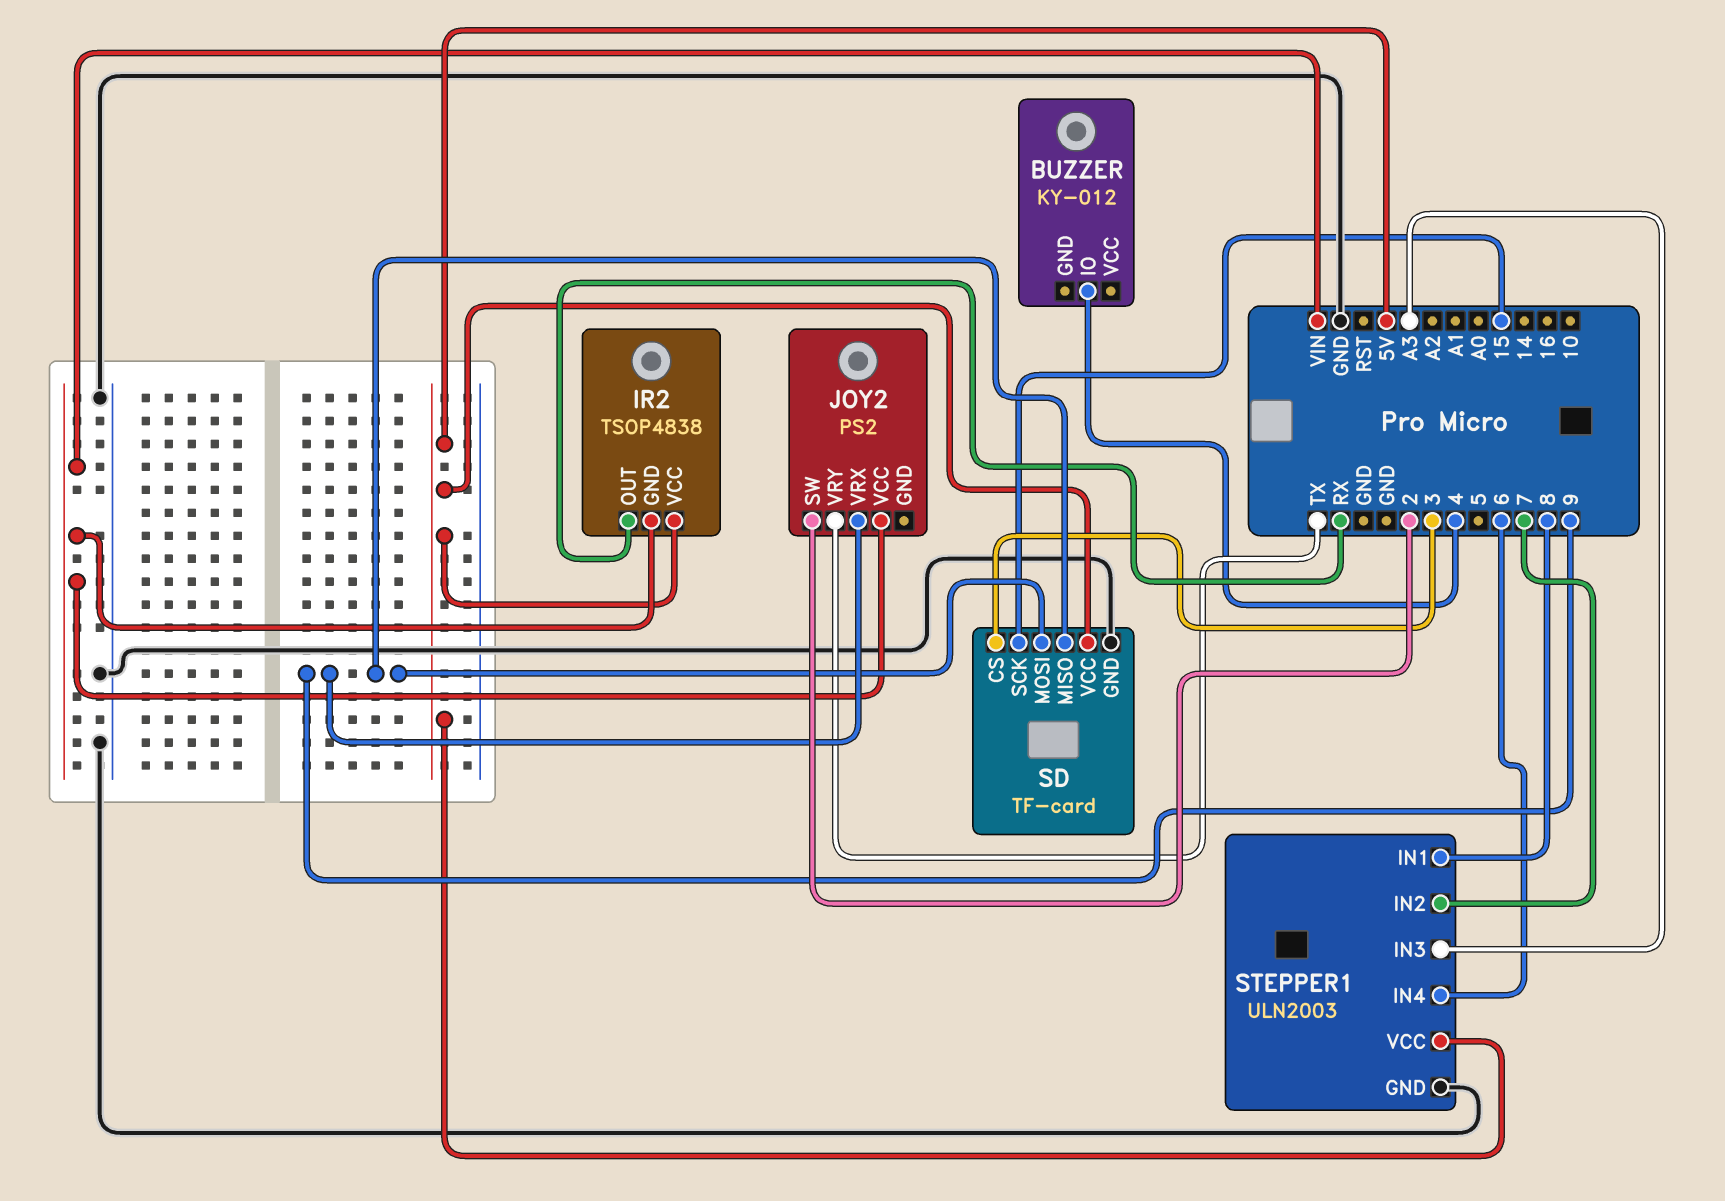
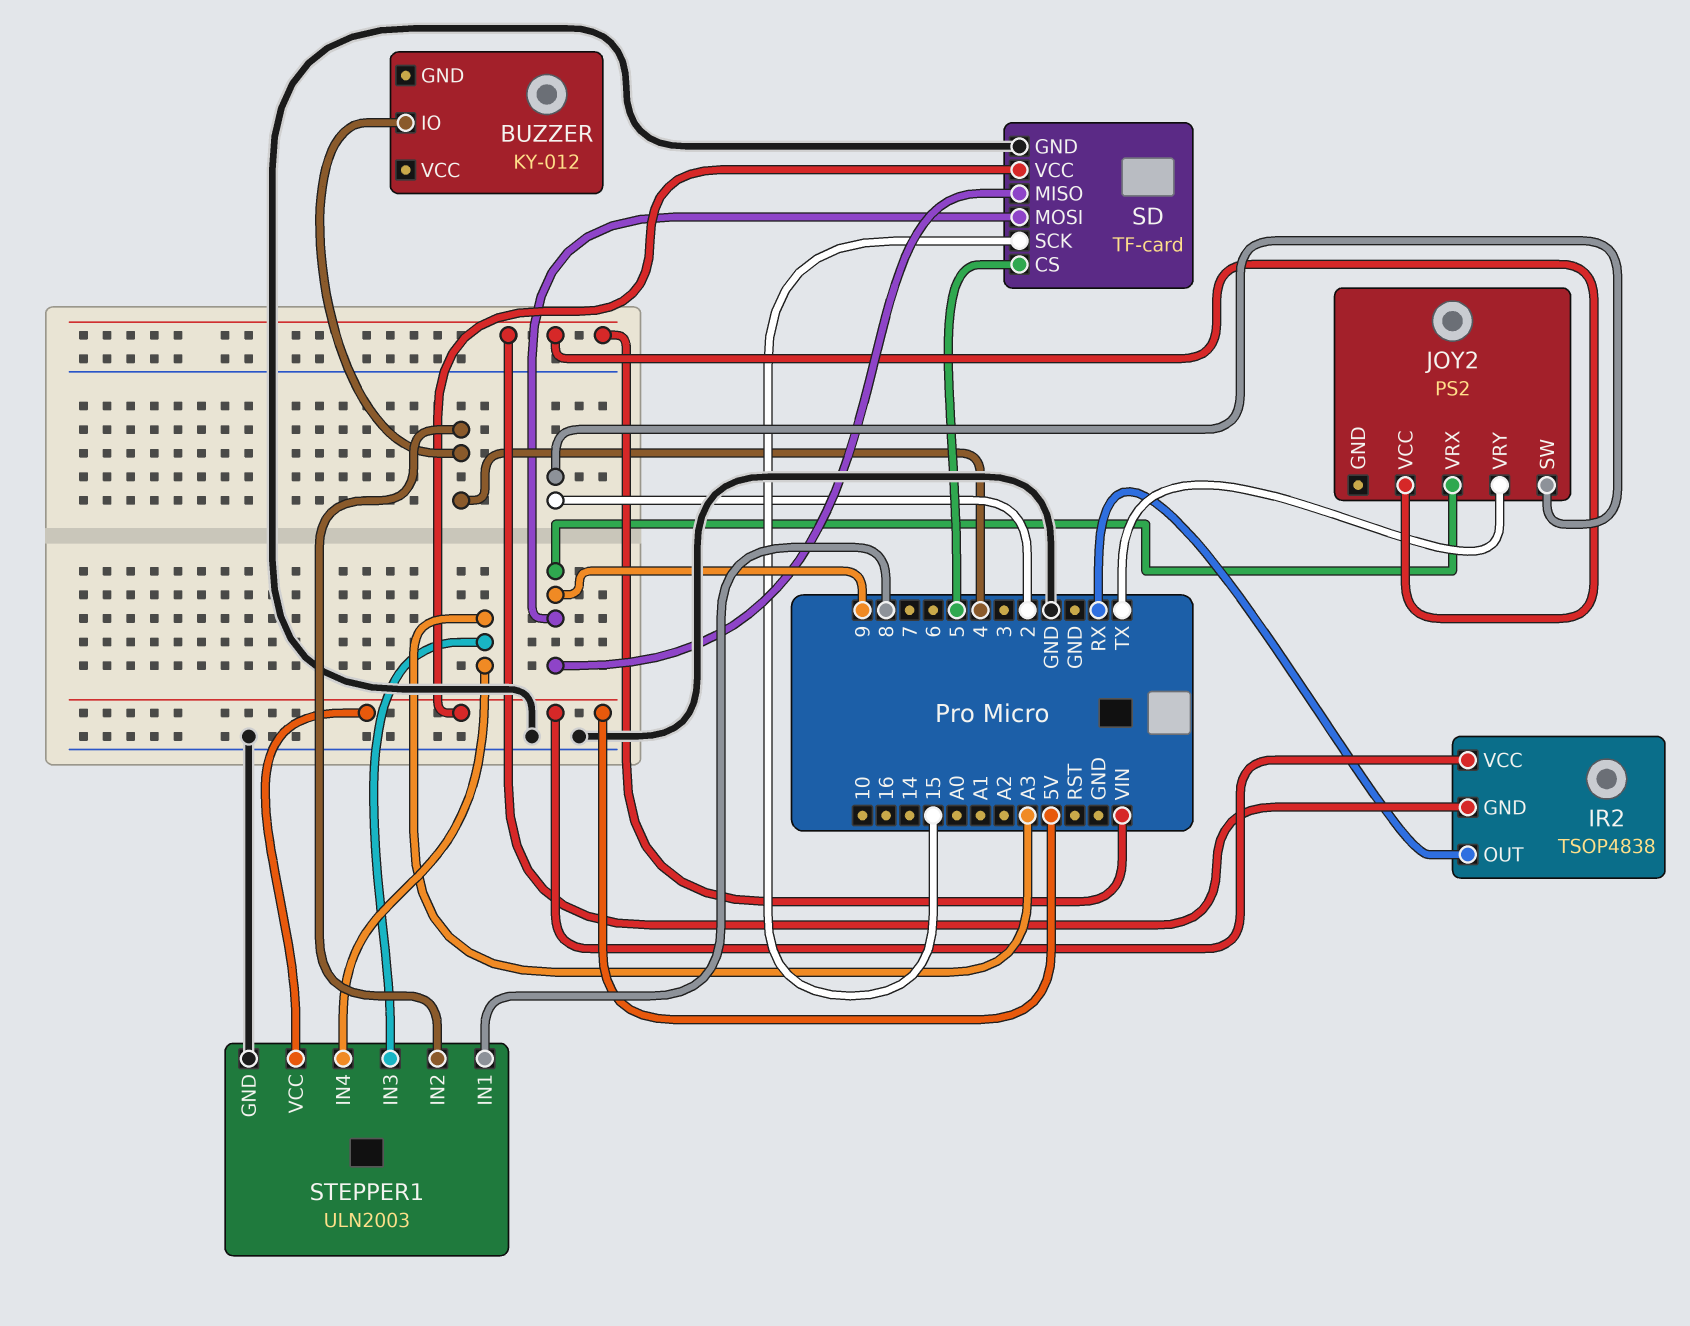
SD pin CS: 3 -> 5
STEPPER1 pin IN2: 7 -> 4
STEPPER1 pin IN4: 6 -> A3

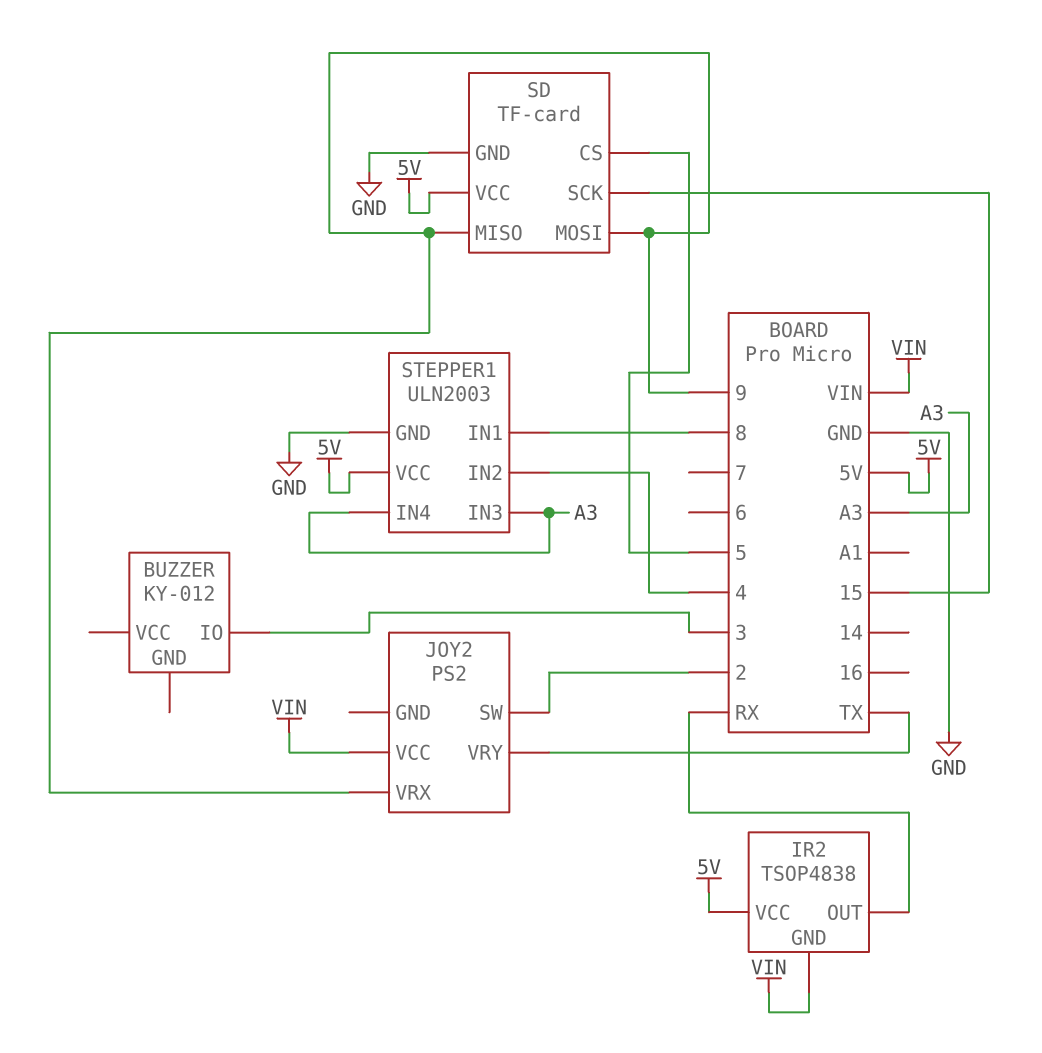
BUZZER pin IO: 4 -> 3

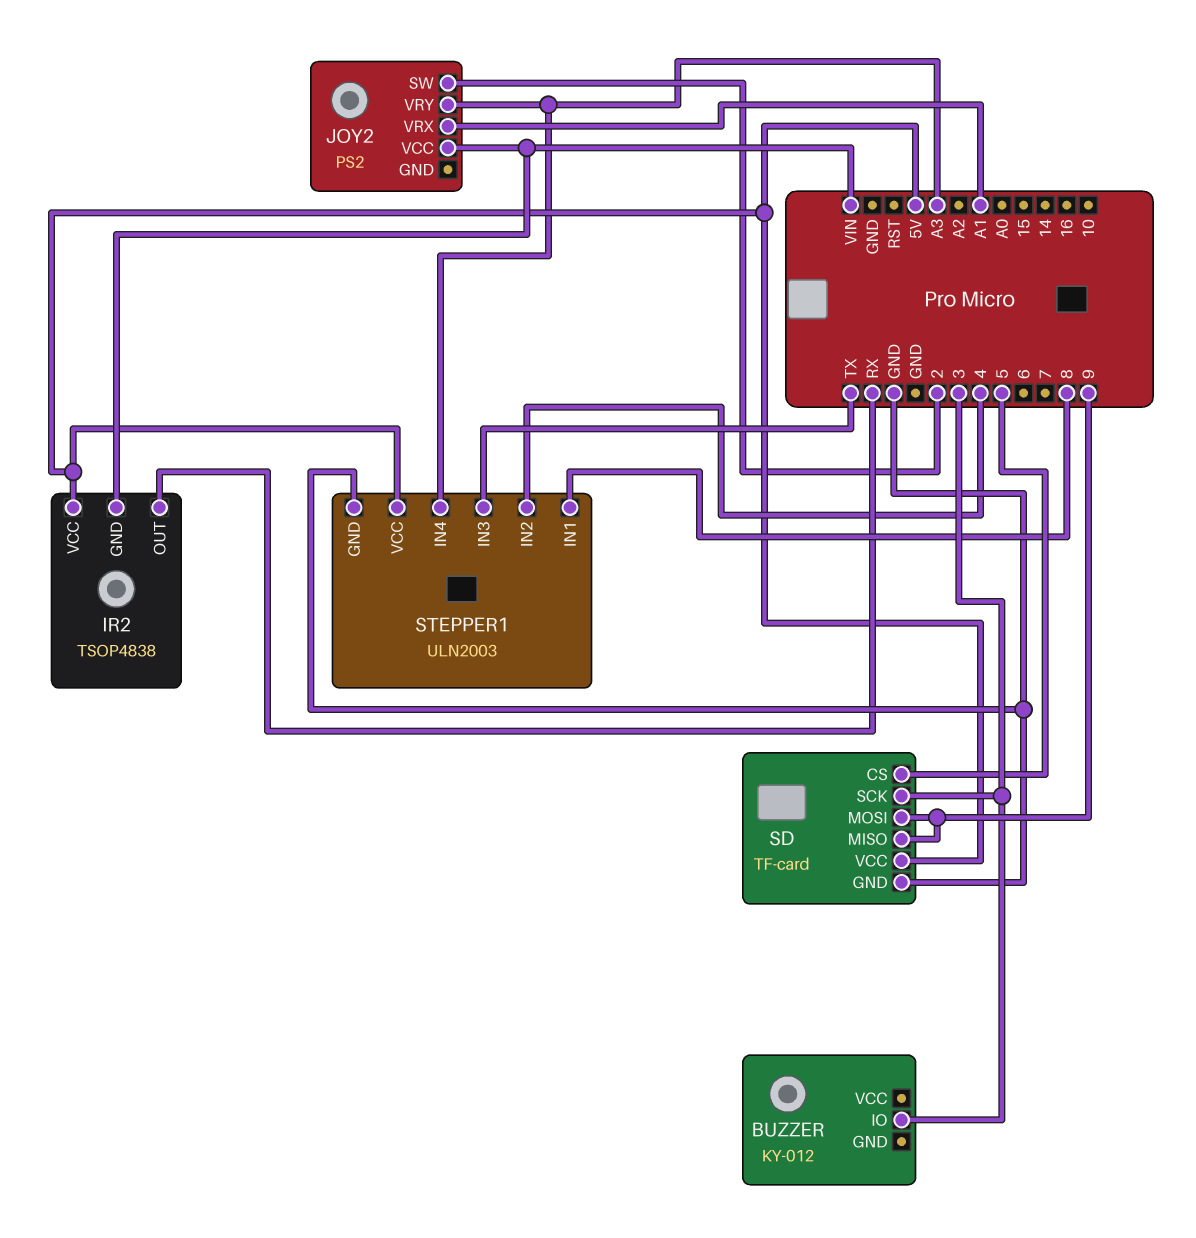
JOY2 pin VRX: 9 -> A1
JOY2 pin VRY: TX -> A3
SD pin SCK: 15 -> 3
STEPPER1 pin IN3: A3 -> TX

